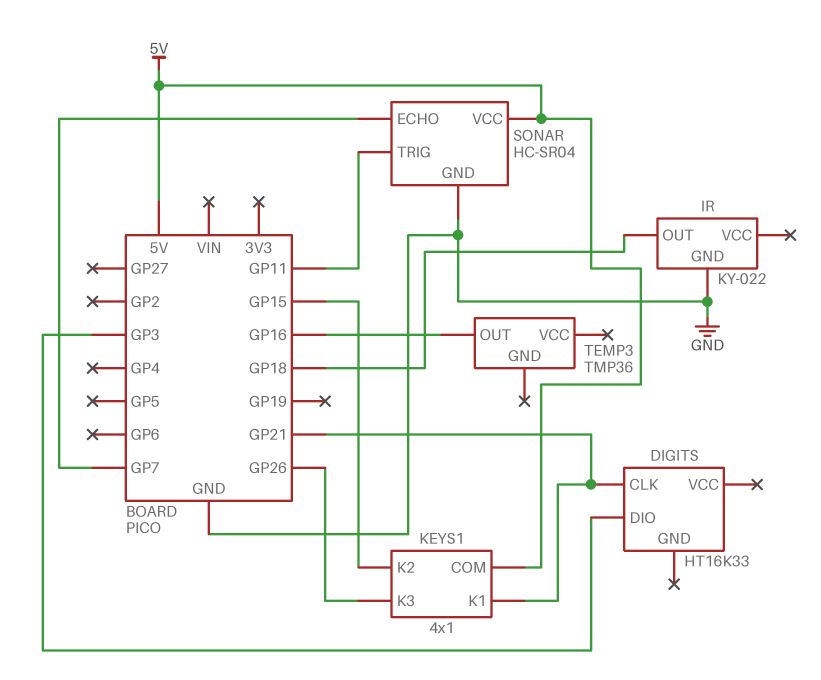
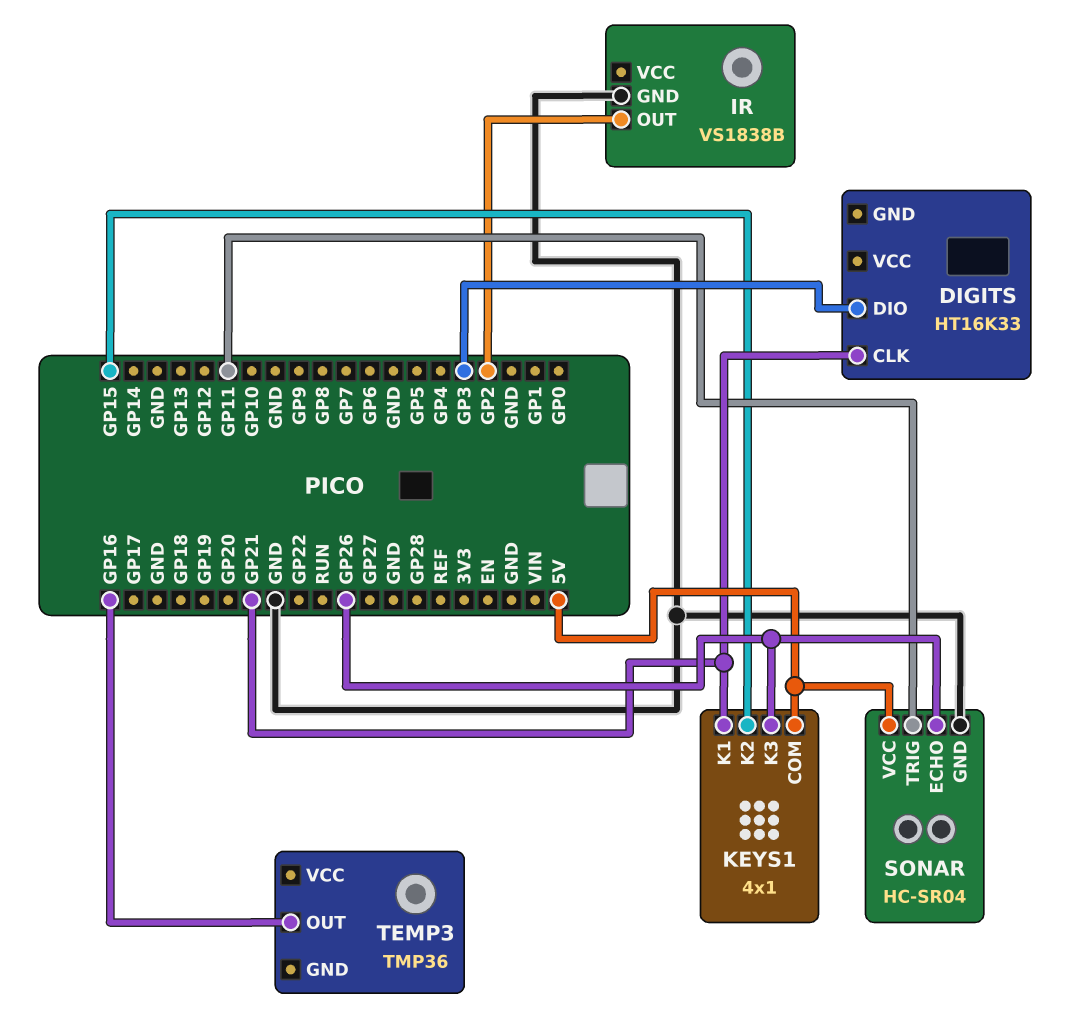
IR: KY-022 -> VS1838B
IR pin OUT: GP18 -> GP2
SONAR pin ECHO: GP7 -> GP26

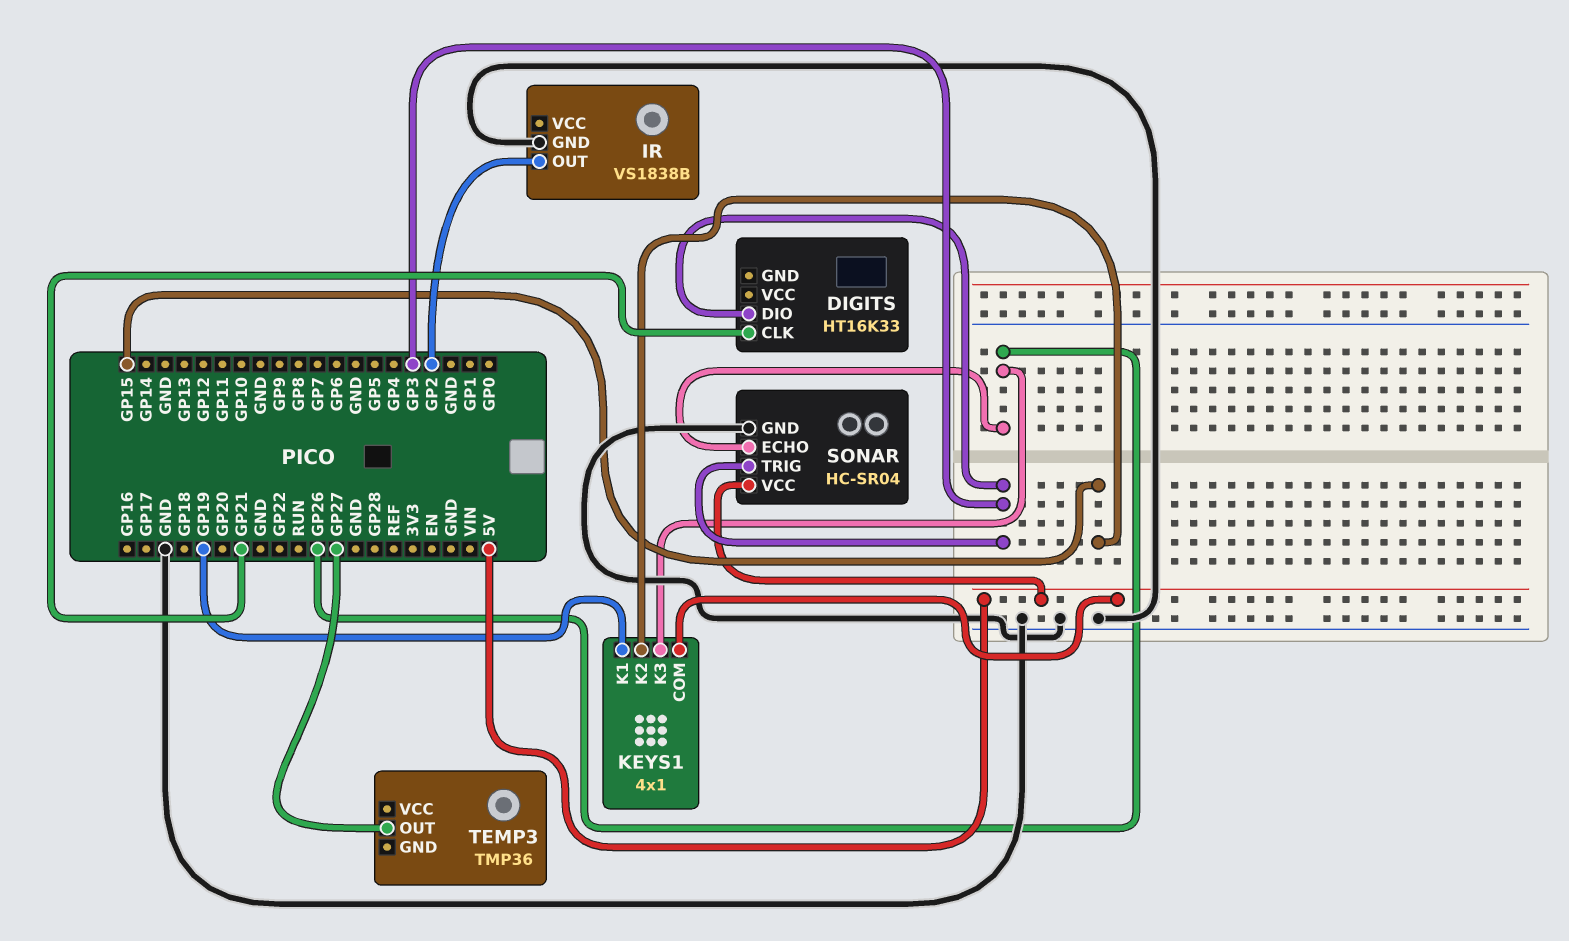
KEYS1 pin K1: GP21 -> GP19
SONAR pin TRIG: GP11 -> GP3
TEMP3 pin OUT: GP16 -> GP27

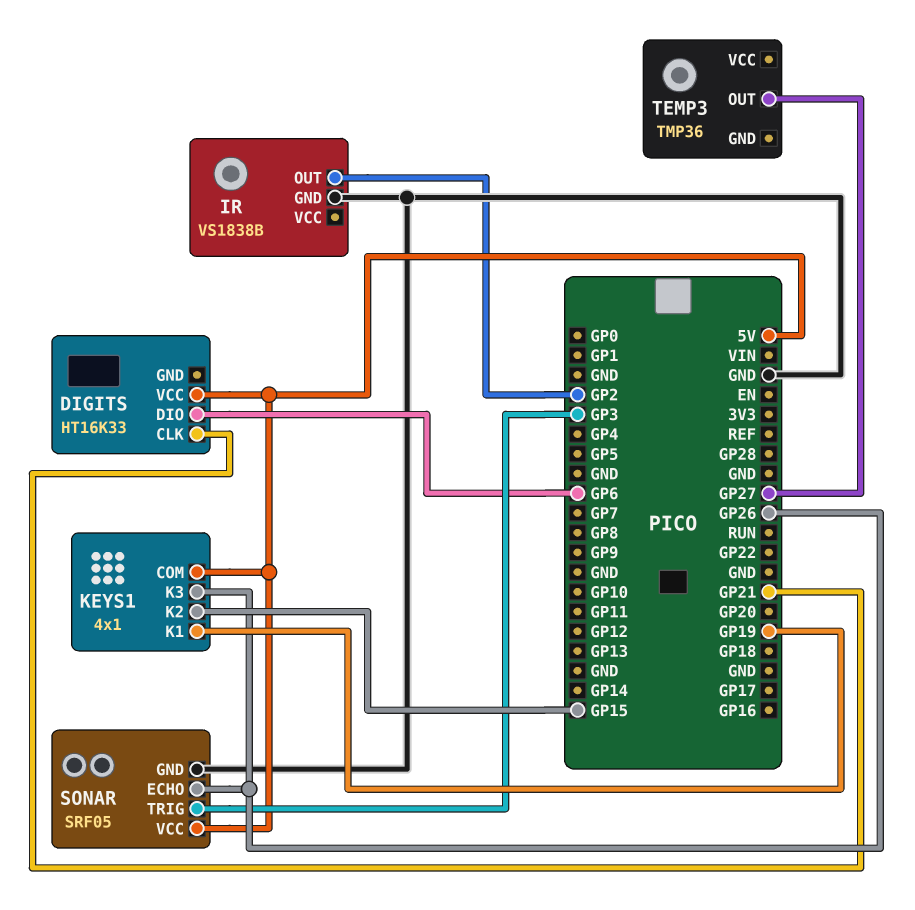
DIGITS pin DIO: GP3 -> GP6
DIGITS pin VCC: none -> 5V
SONAR: HC-SR04 -> SRF05

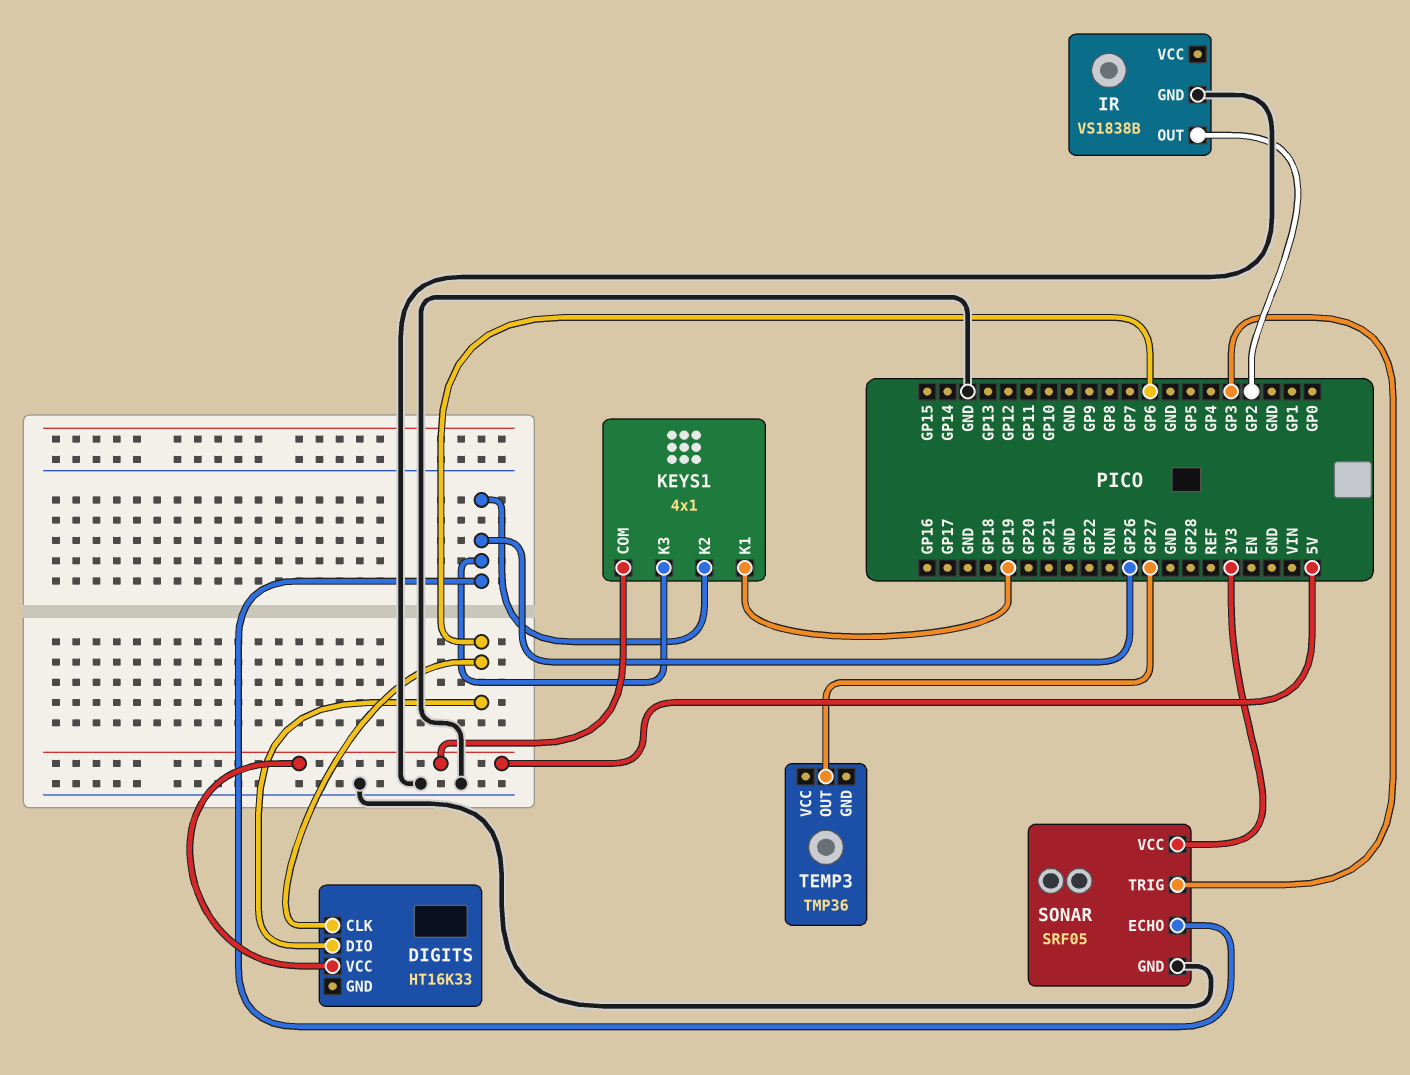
DIGITS pin CLK: GP21 -> GP6
KEYS1 pin K2: GP15 -> GP26
SONAR pin VCC: 5V -> 3V3

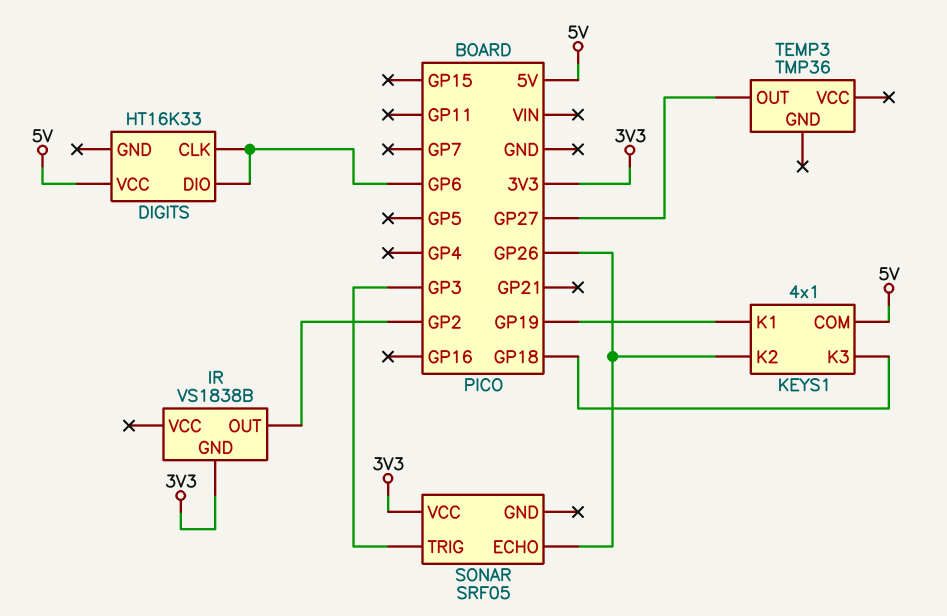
IR pin GND: GND -> 3V3
KEYS1 pin K3: GP26 -> GP18
SONAR pin GND: GND -> none

